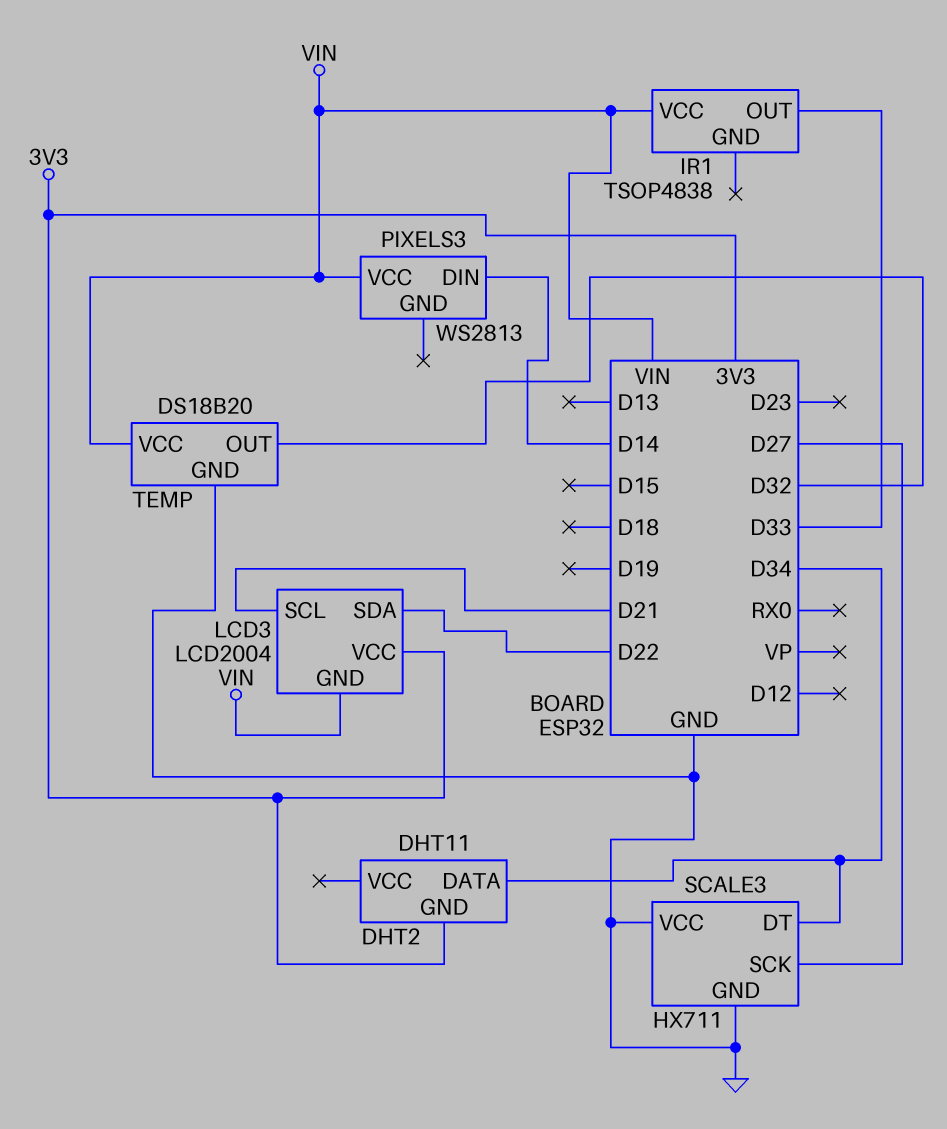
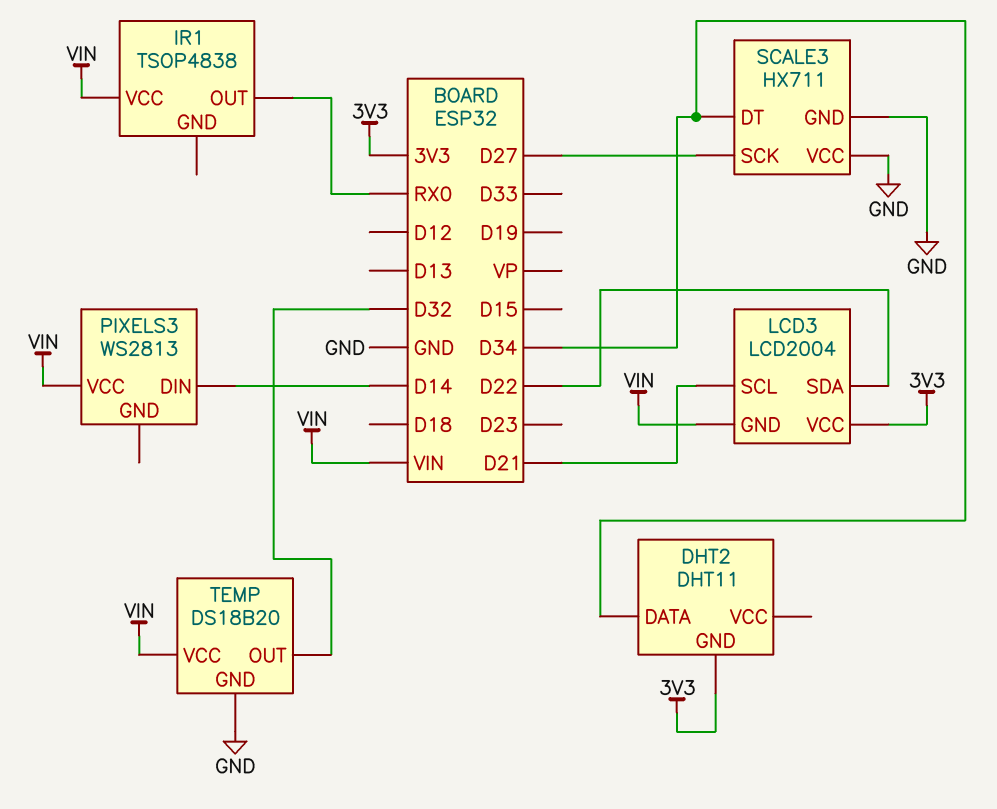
IR1 pin OUT: D33 -> RX0

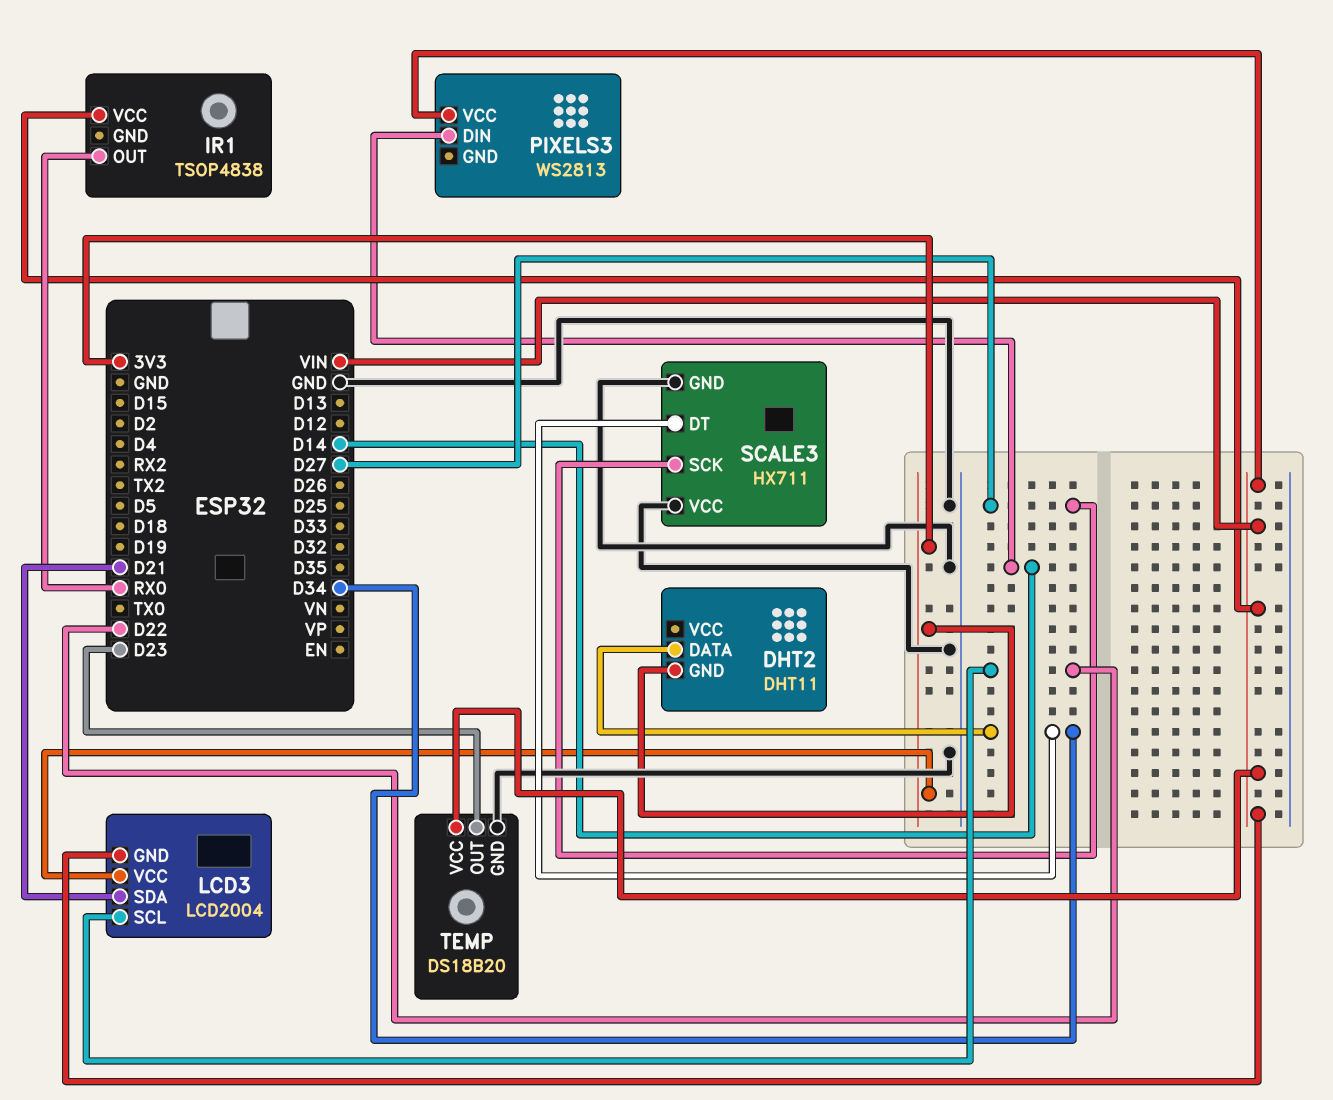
LCD3 pin SCL: D21 -> D22
LCD3 pin SDA: D22 -> D21
TEMP pin OUT: D32 -> D23

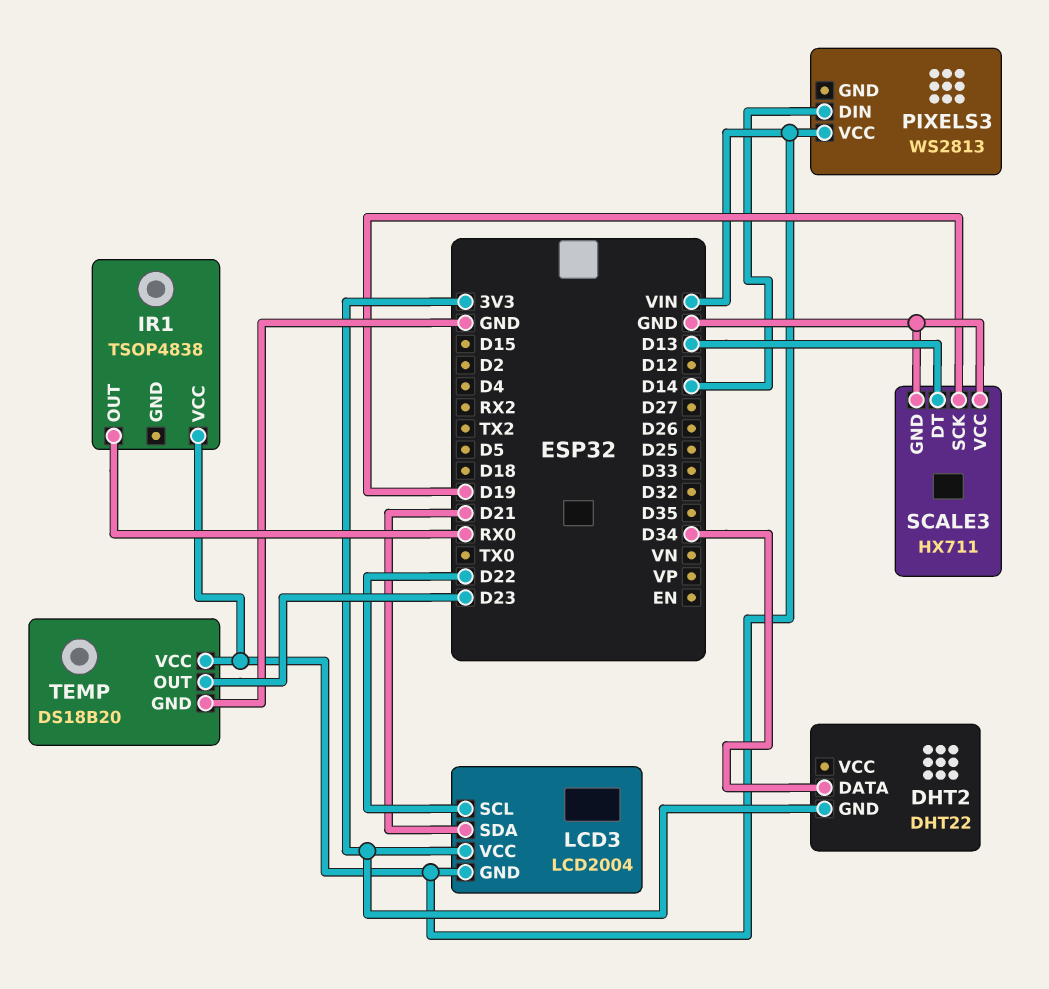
DHT2: DHT11 -> DHT22
SCALE3 pin DT: D34 -> D13
SCALE3 pin SCK: D27 -> D19

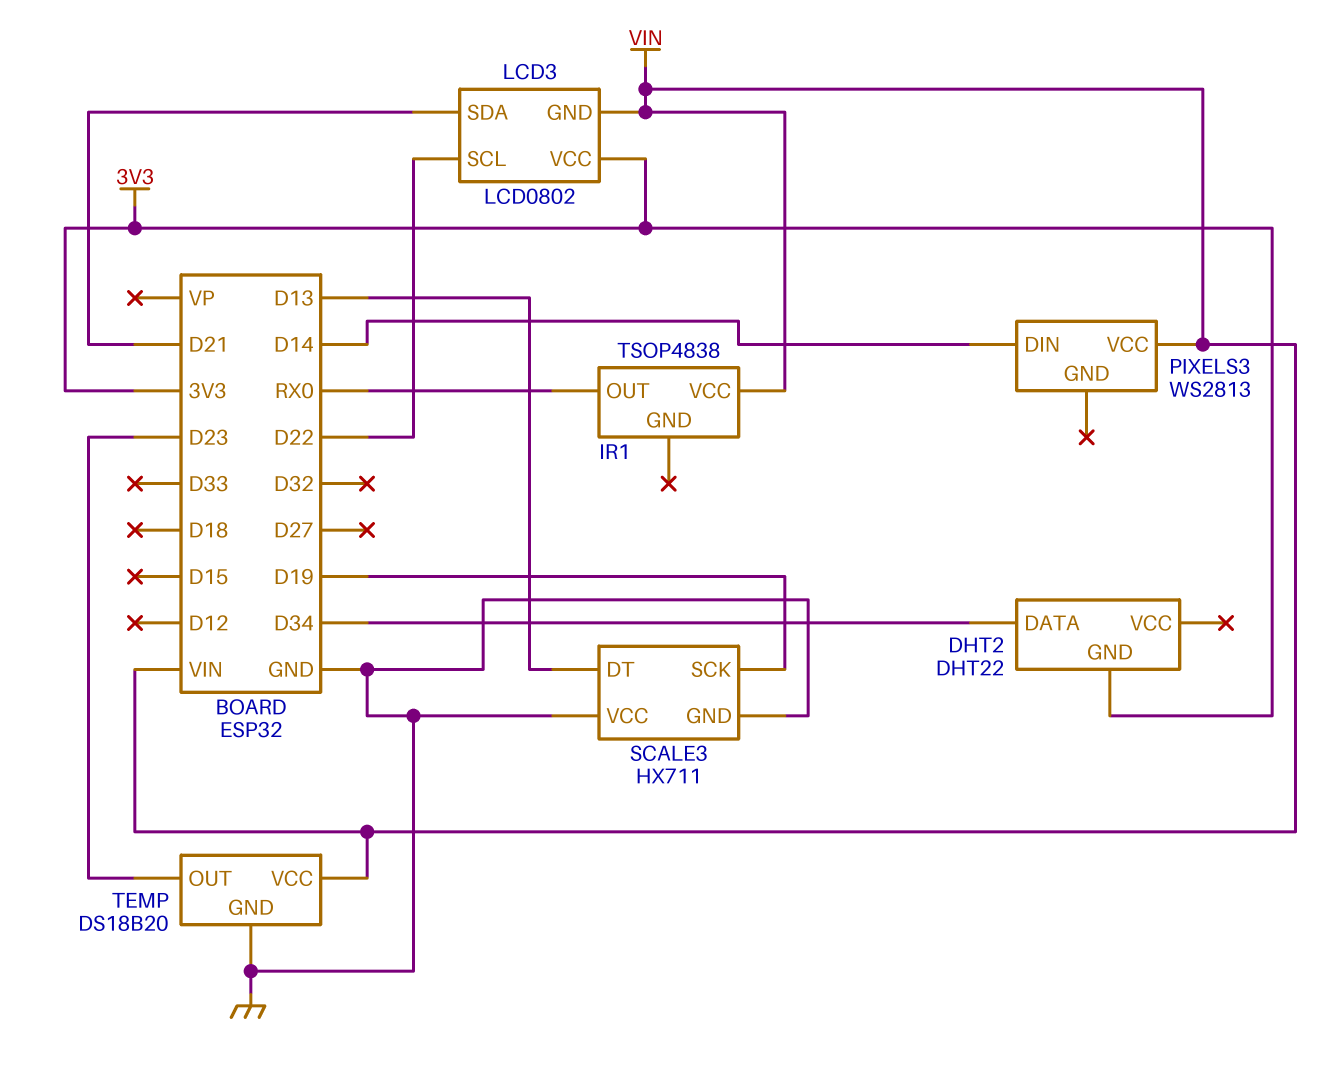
LCD3: LCD2004 -> LCD0802

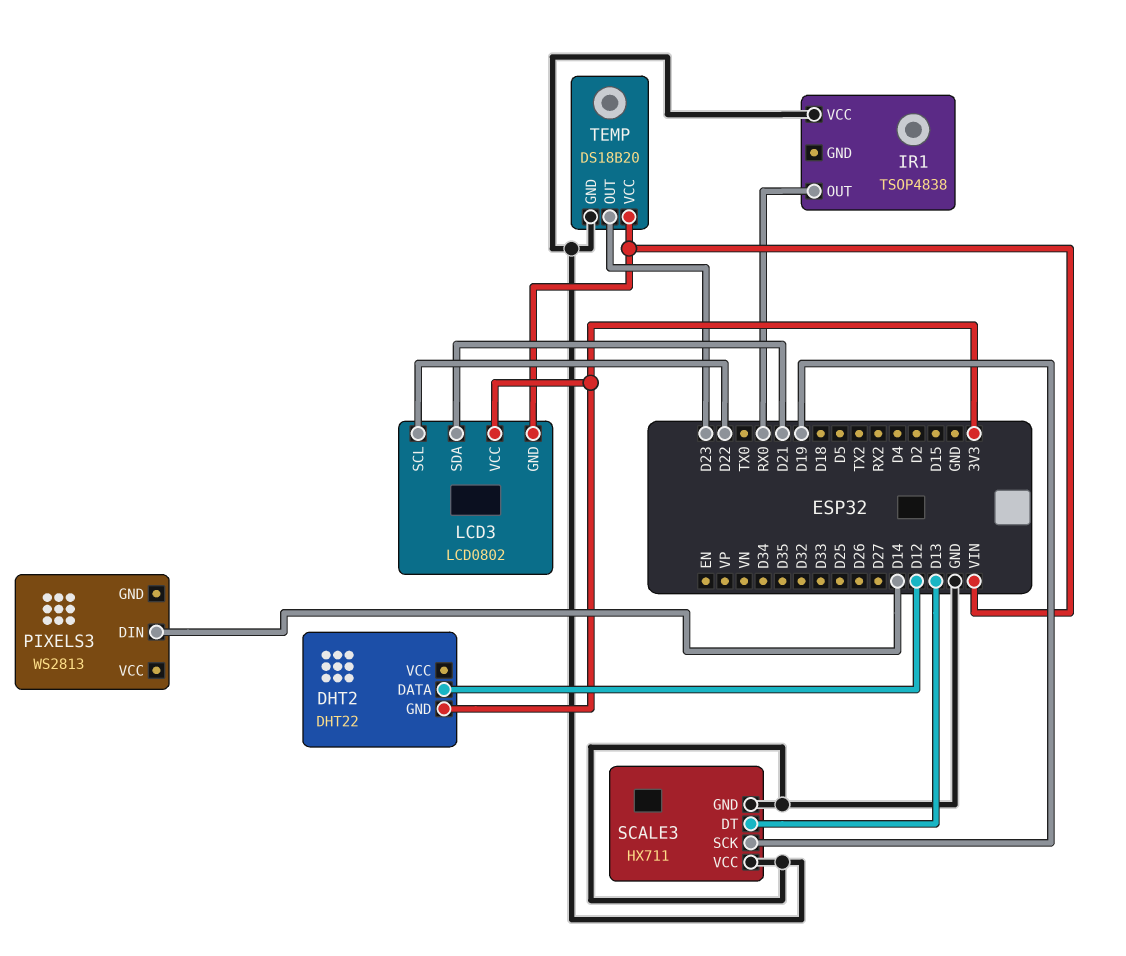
DHT2 pin DATA: D34 -> D12
IR1 pin VCC: VIN -> GND
PIXELS3 pin VCC: VIN -> none

